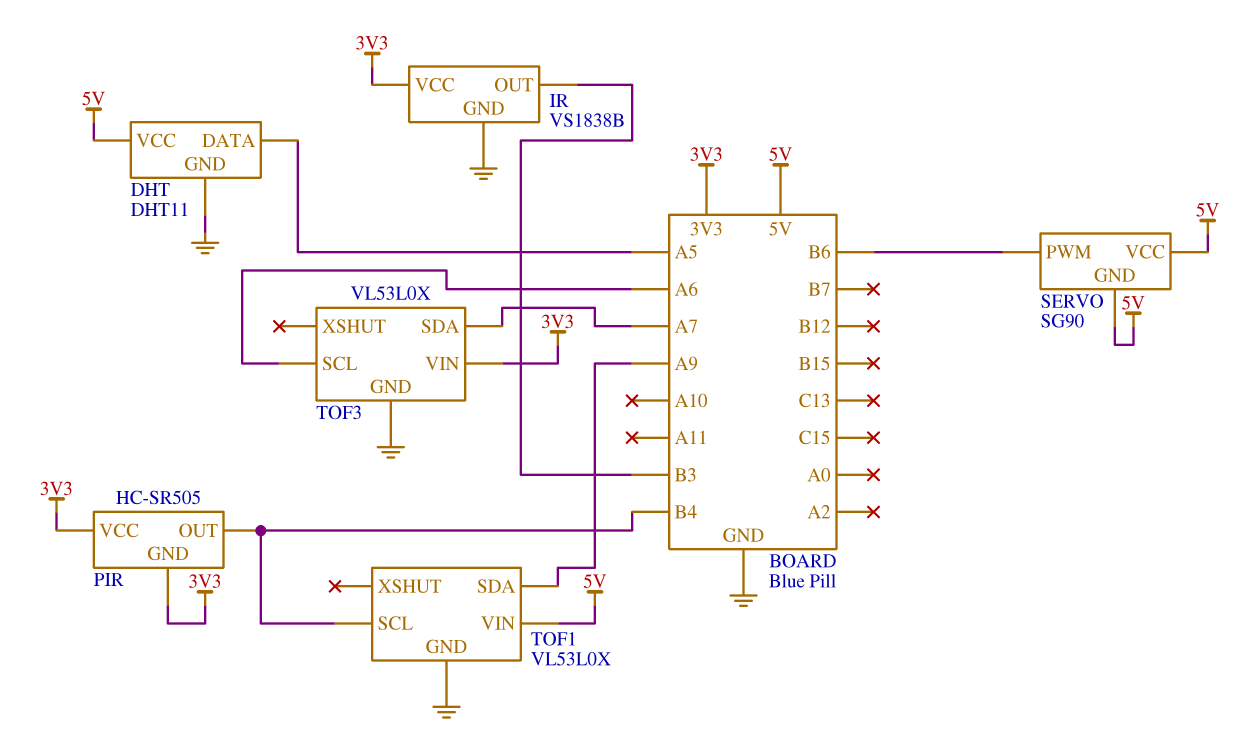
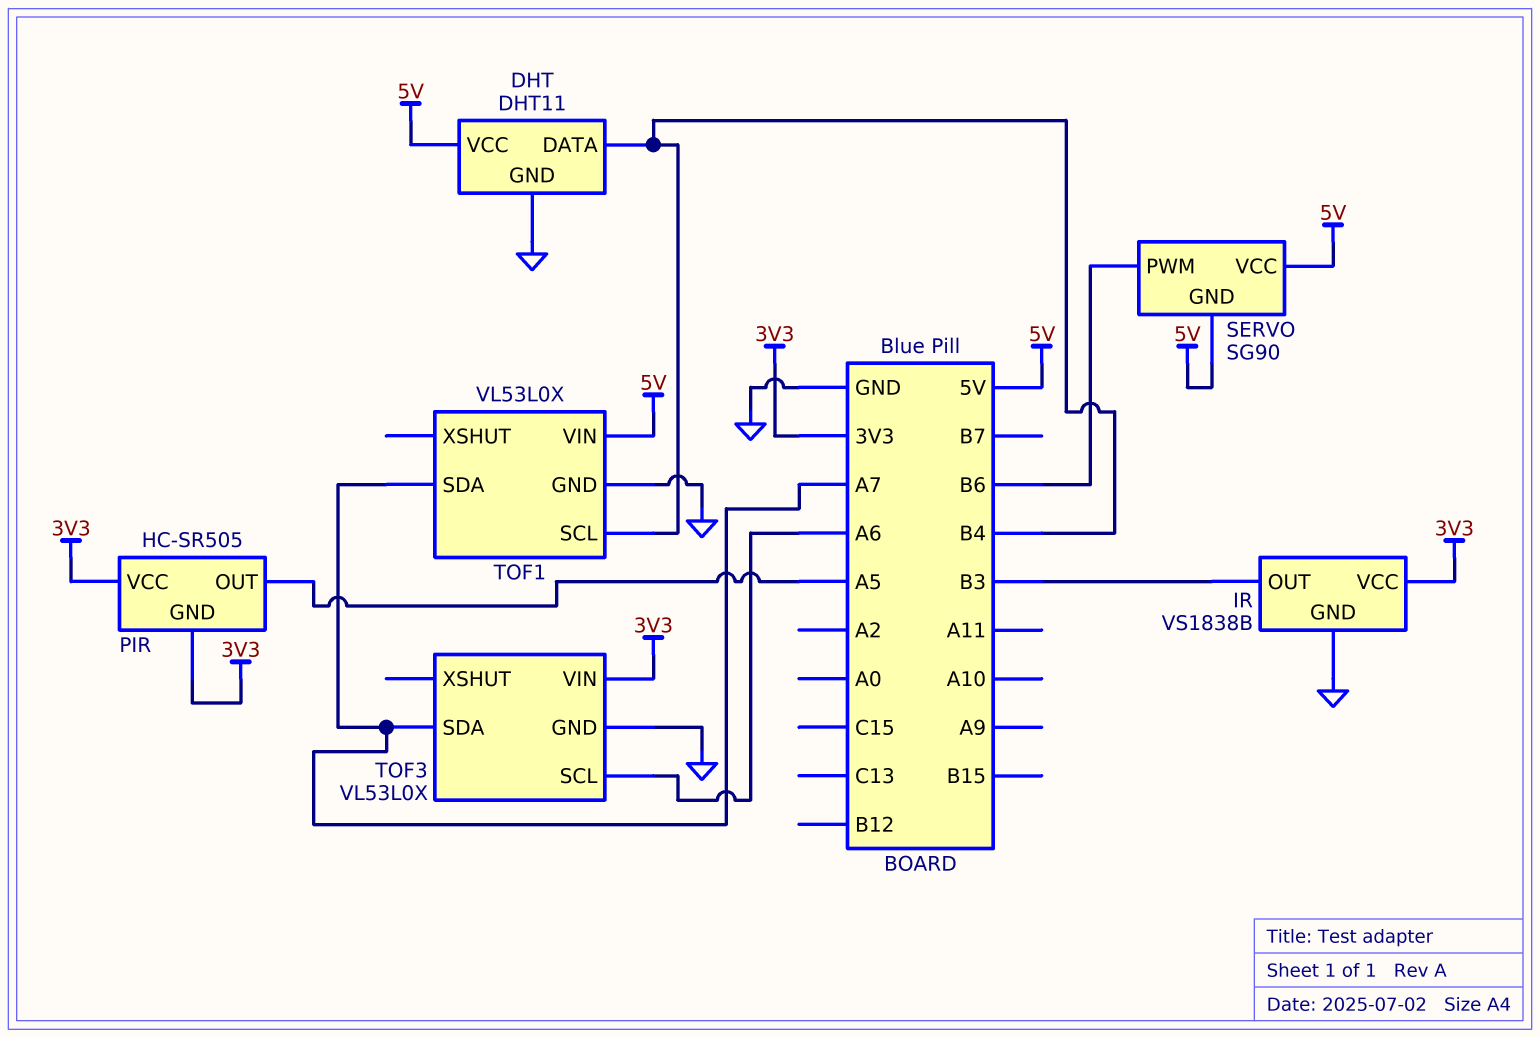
DHT pin DATA: A5 -> B4
PIR pin OUT: B4 -> A5
TOF1 pin SDA: A9 -> A7

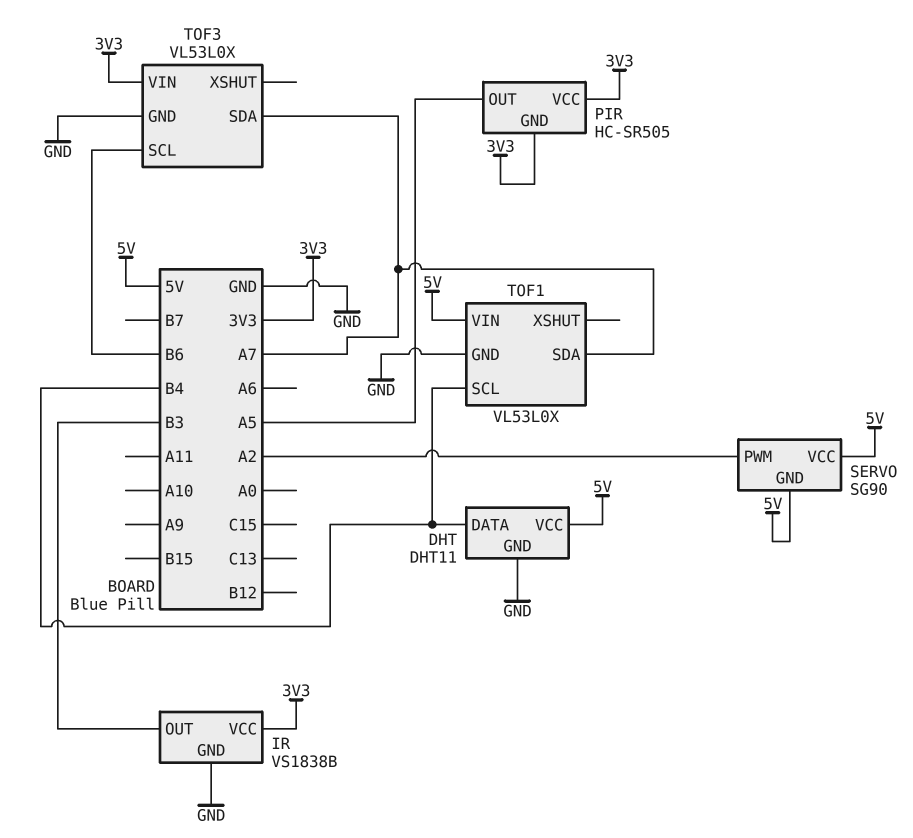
SERVO pin PWM: B6 -> A2
TOF3 pin SCL: A6 -> B6

